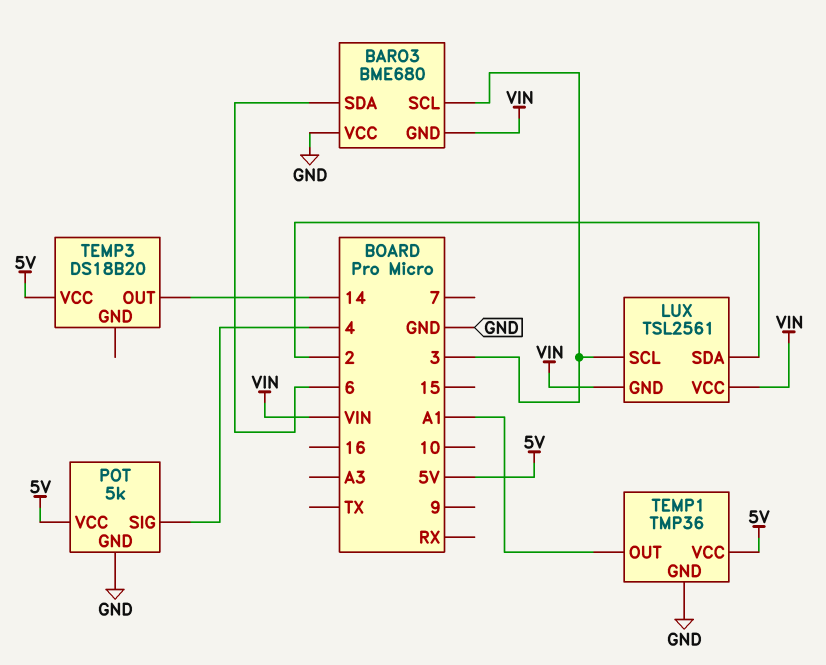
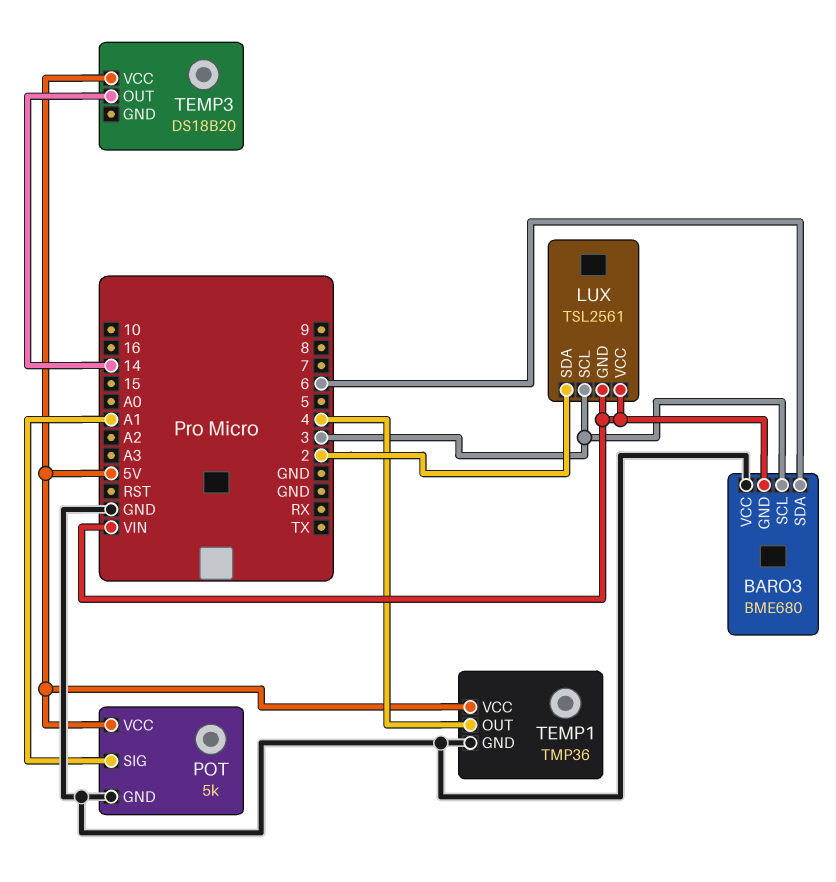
POT pin SIG: 4 -> A1
TEMP1 pin OUT: A1 -> 4

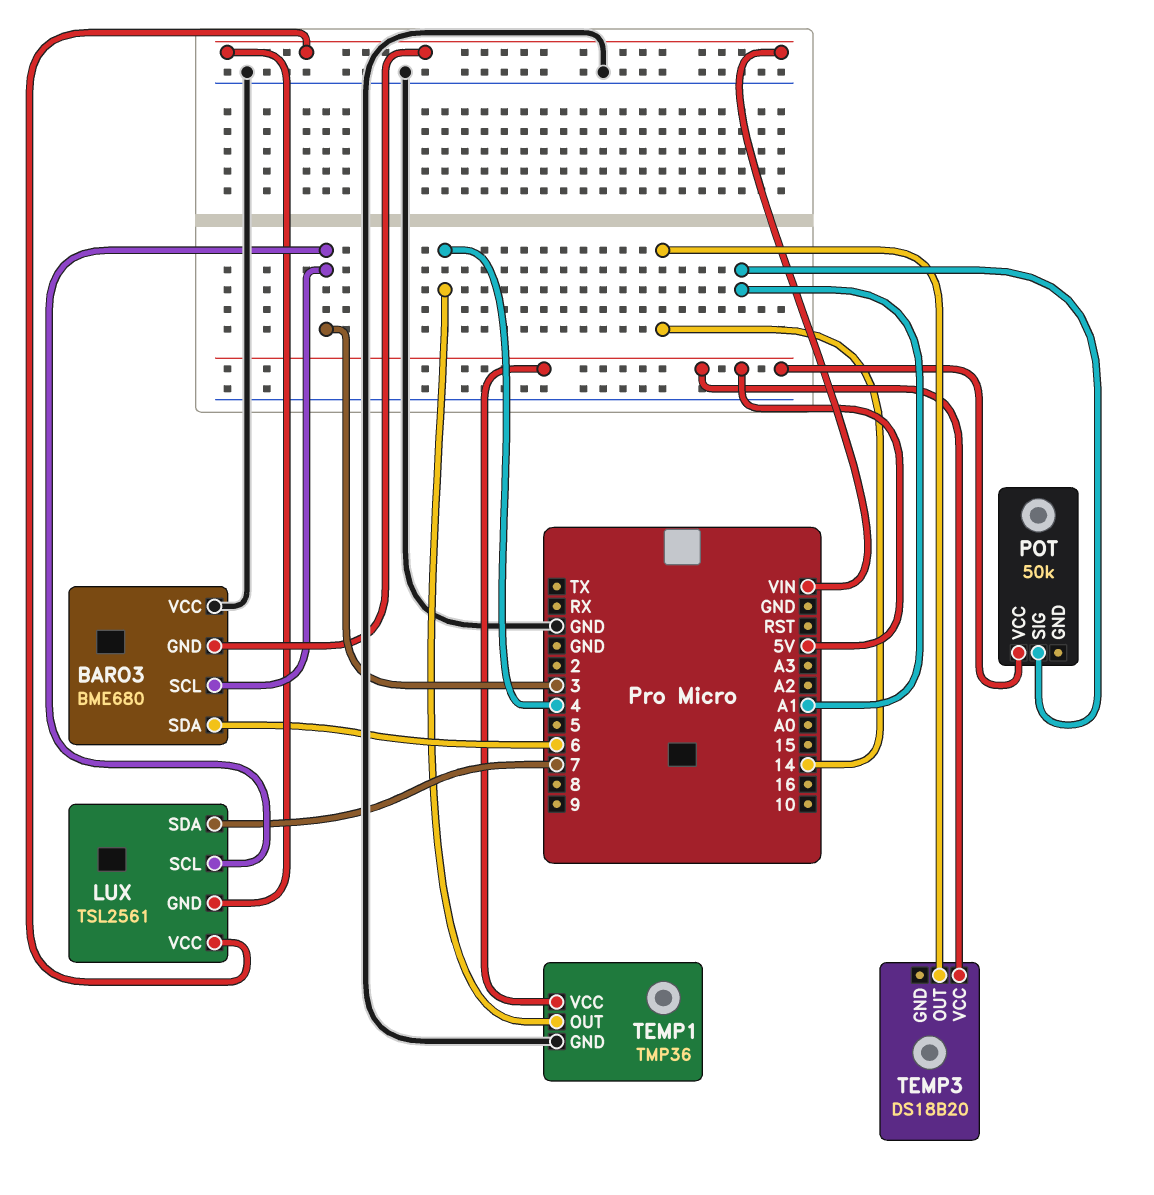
LUX pin SDA: 2 -> 7
POT: 5k -> 50k
POT pin GND: GND -> none

